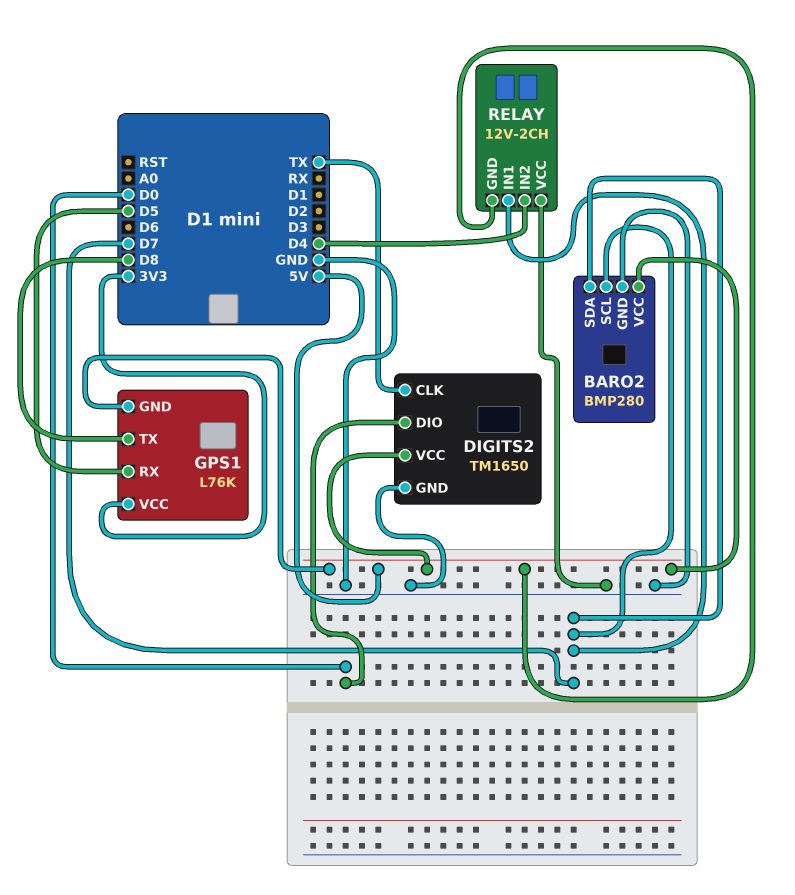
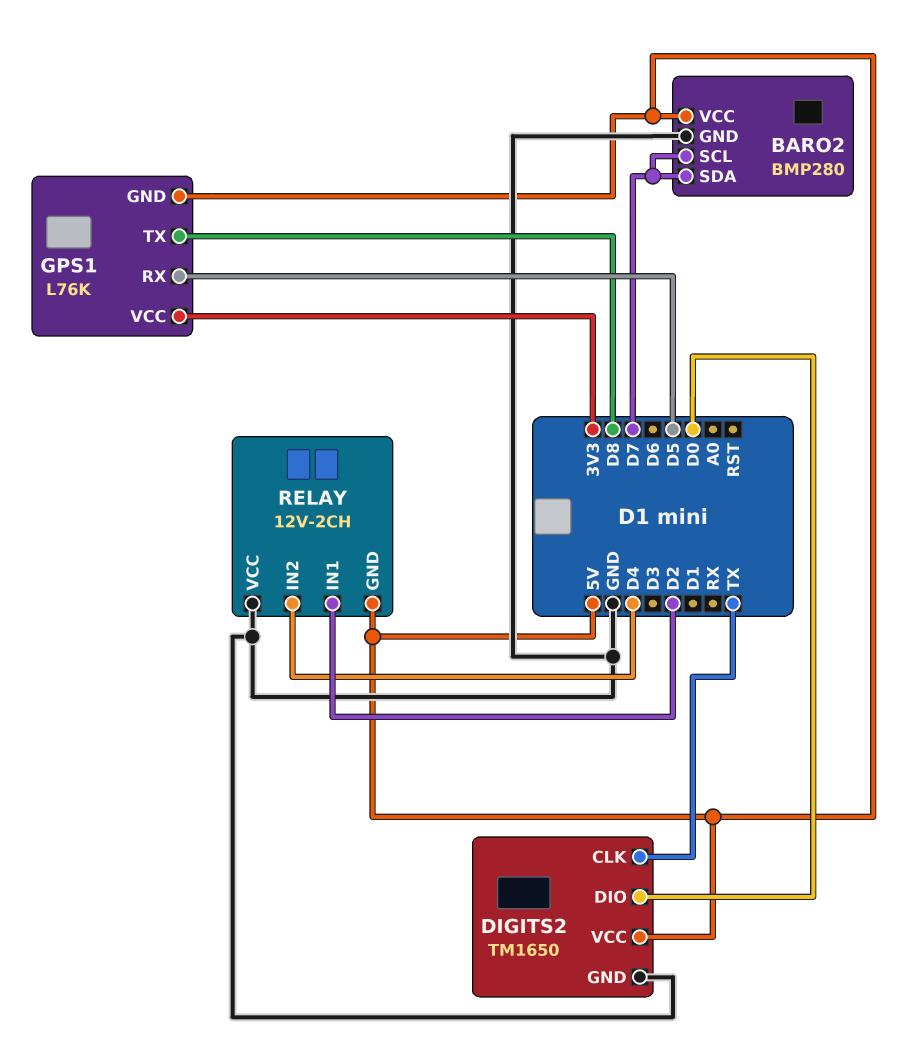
RELAY pin IN1: D7 -> D2

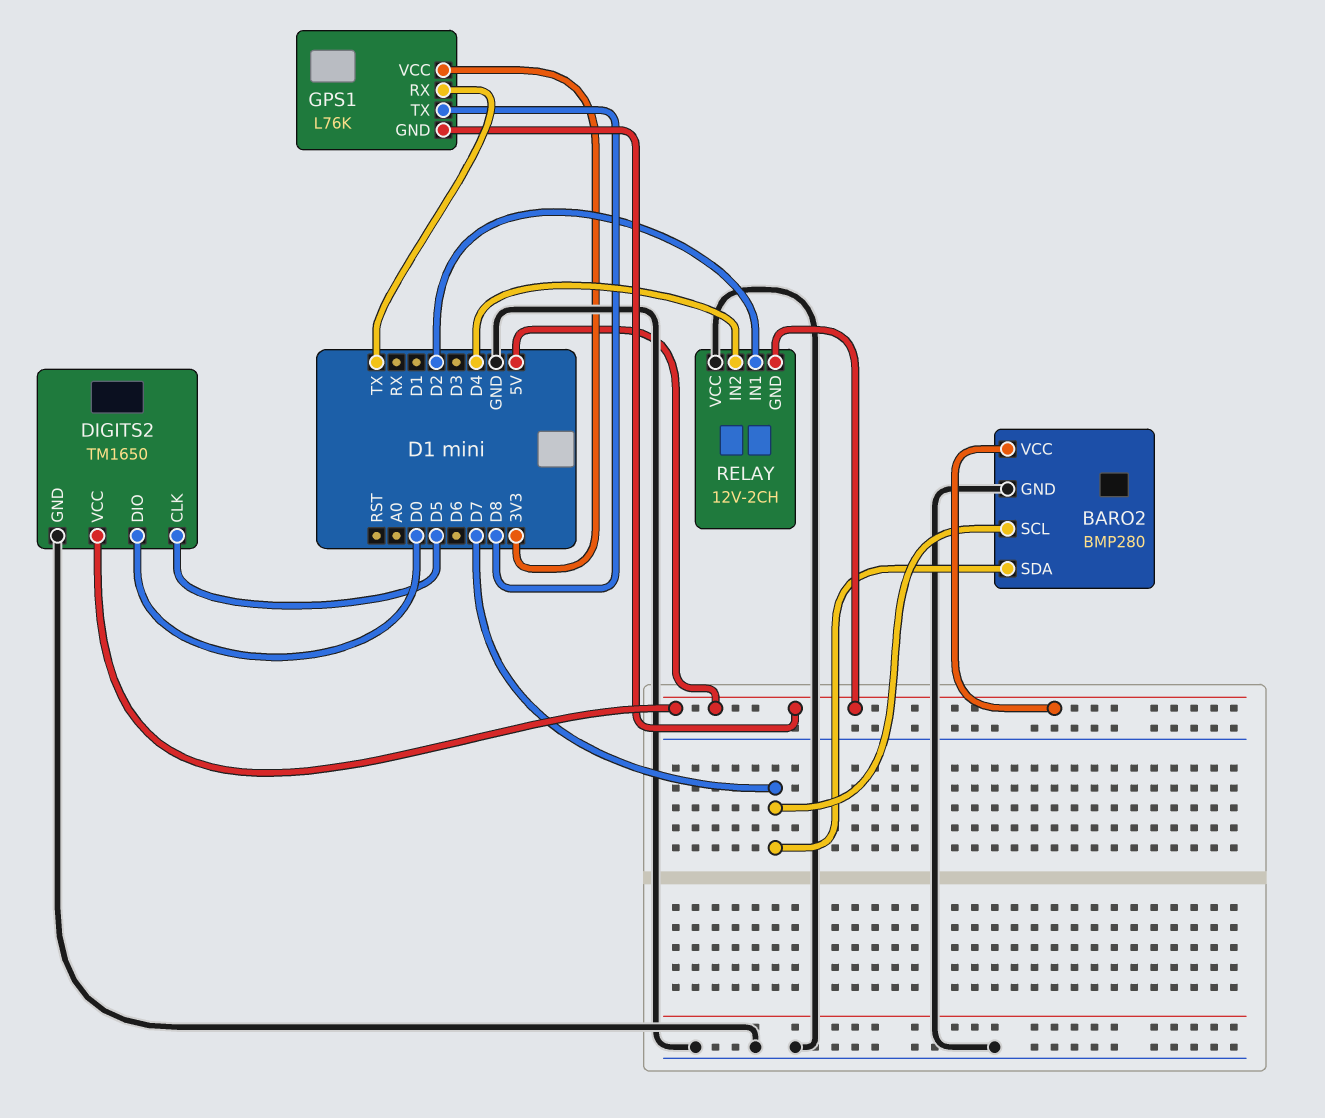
DIGITS2 pin CLK: TX -> D5
GPS1 pin RX: D5 -> TX

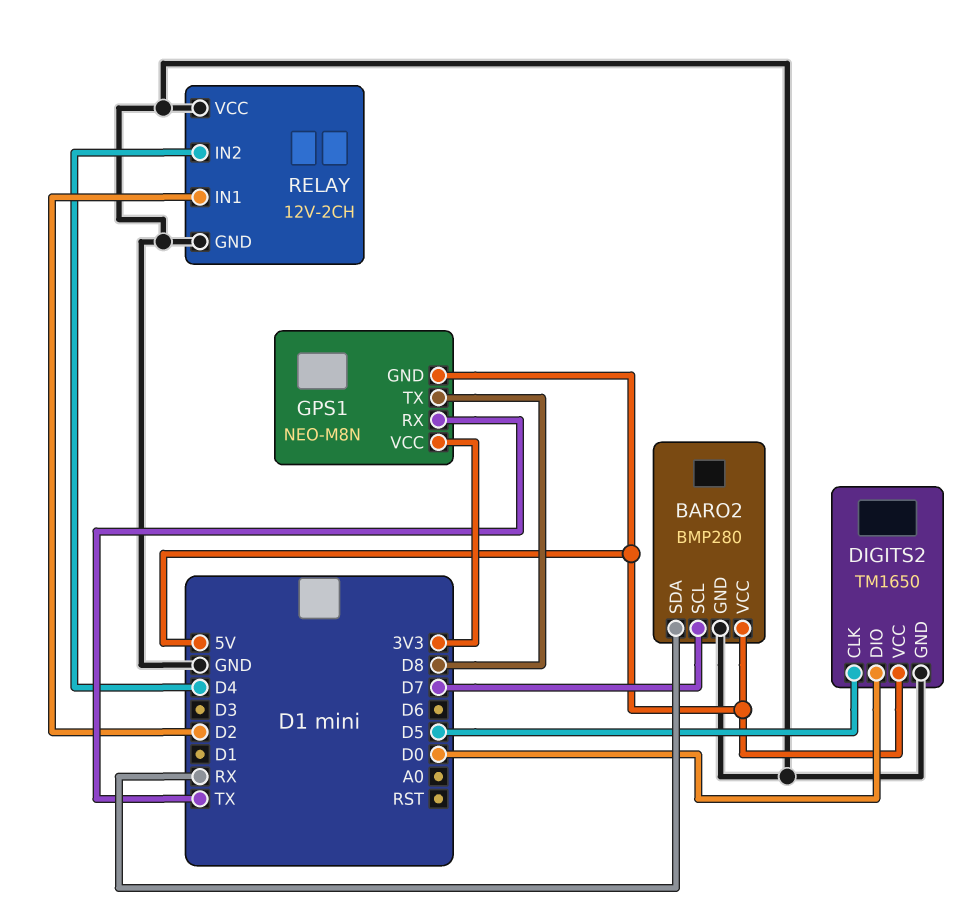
BARO2 pin SDA: D7 -> RX
GPS1: L76K -> NEO-M8N
RELAY pin GND: 5V -> GND

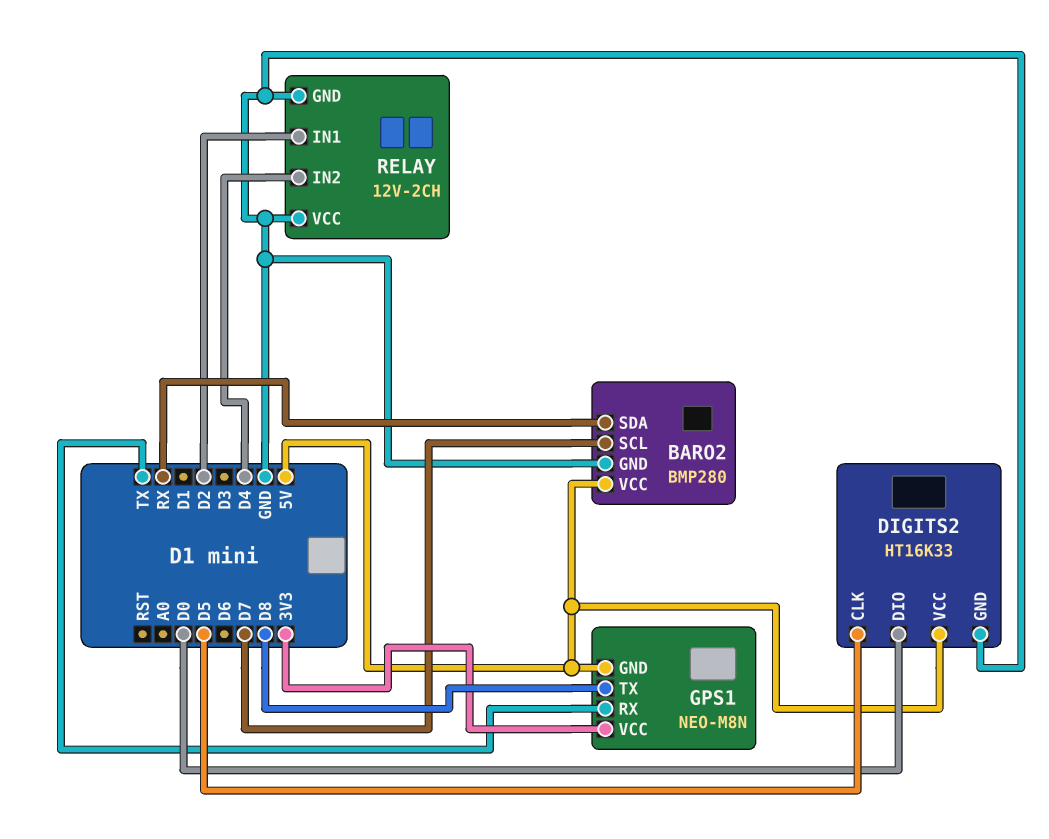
DIGITS2: TM1650 -> HT16K33

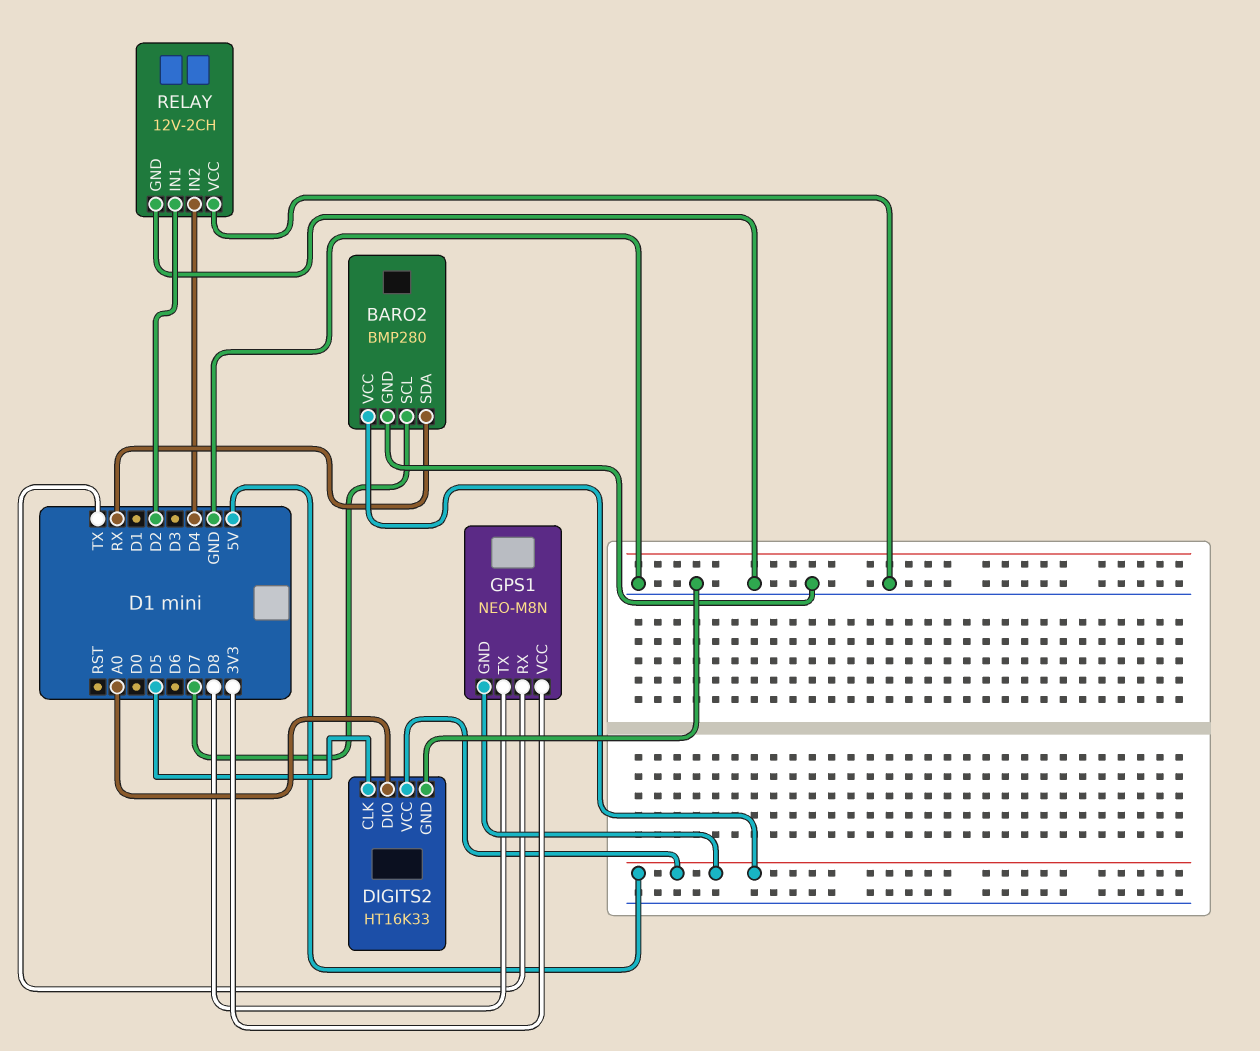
DIGITS2 pin DIO: D0 -> A0

